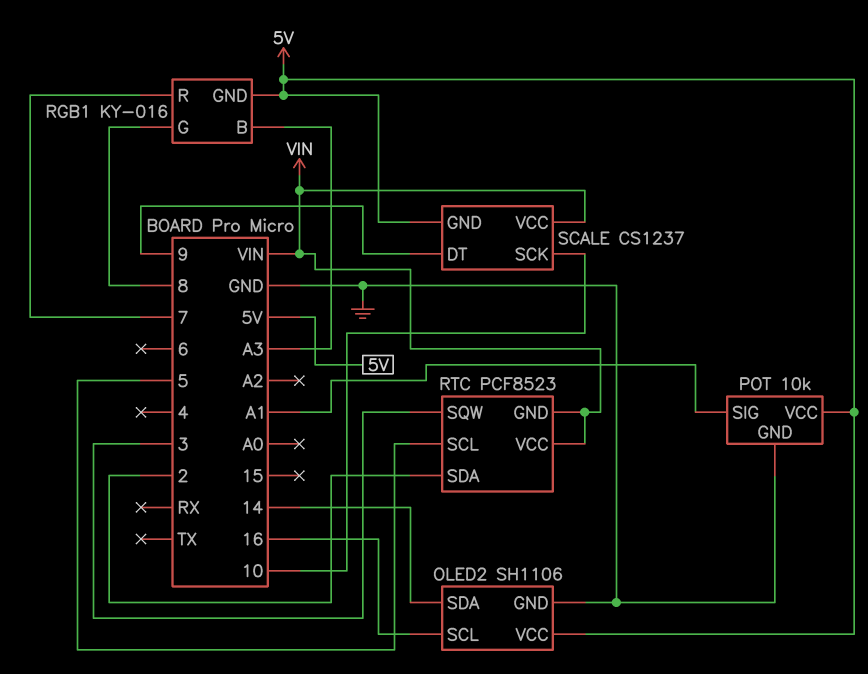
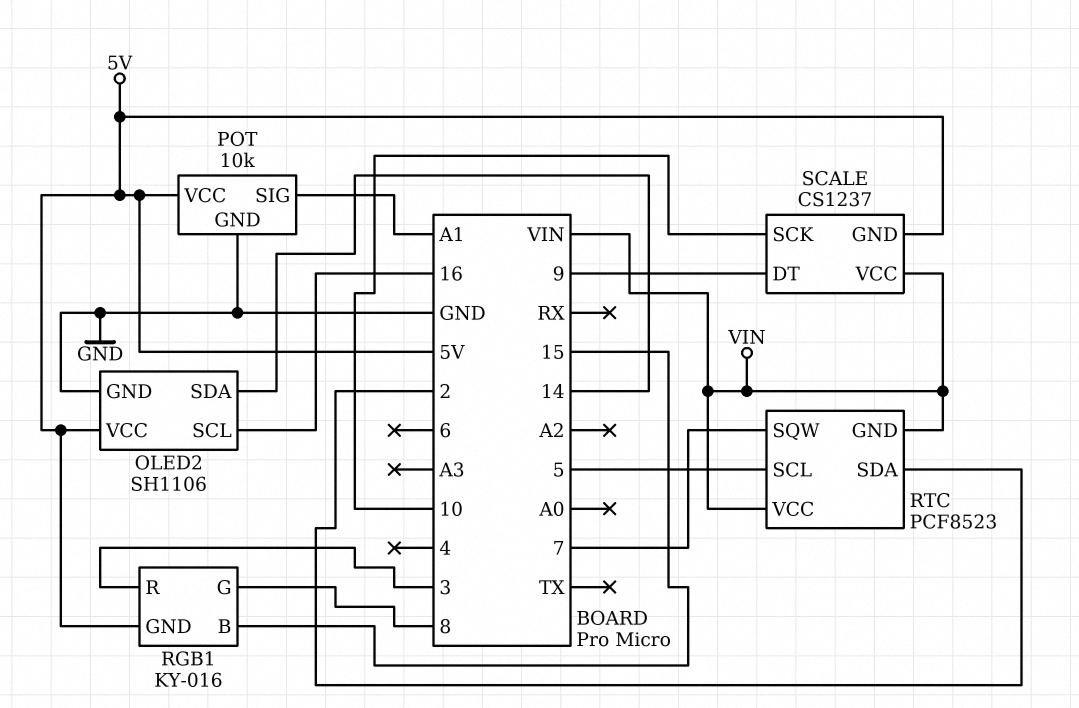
RGB1 pin B: A3 -> 15
RGB1 pin R: 7 -> 3
RTC pin SQW: 3 -> 7

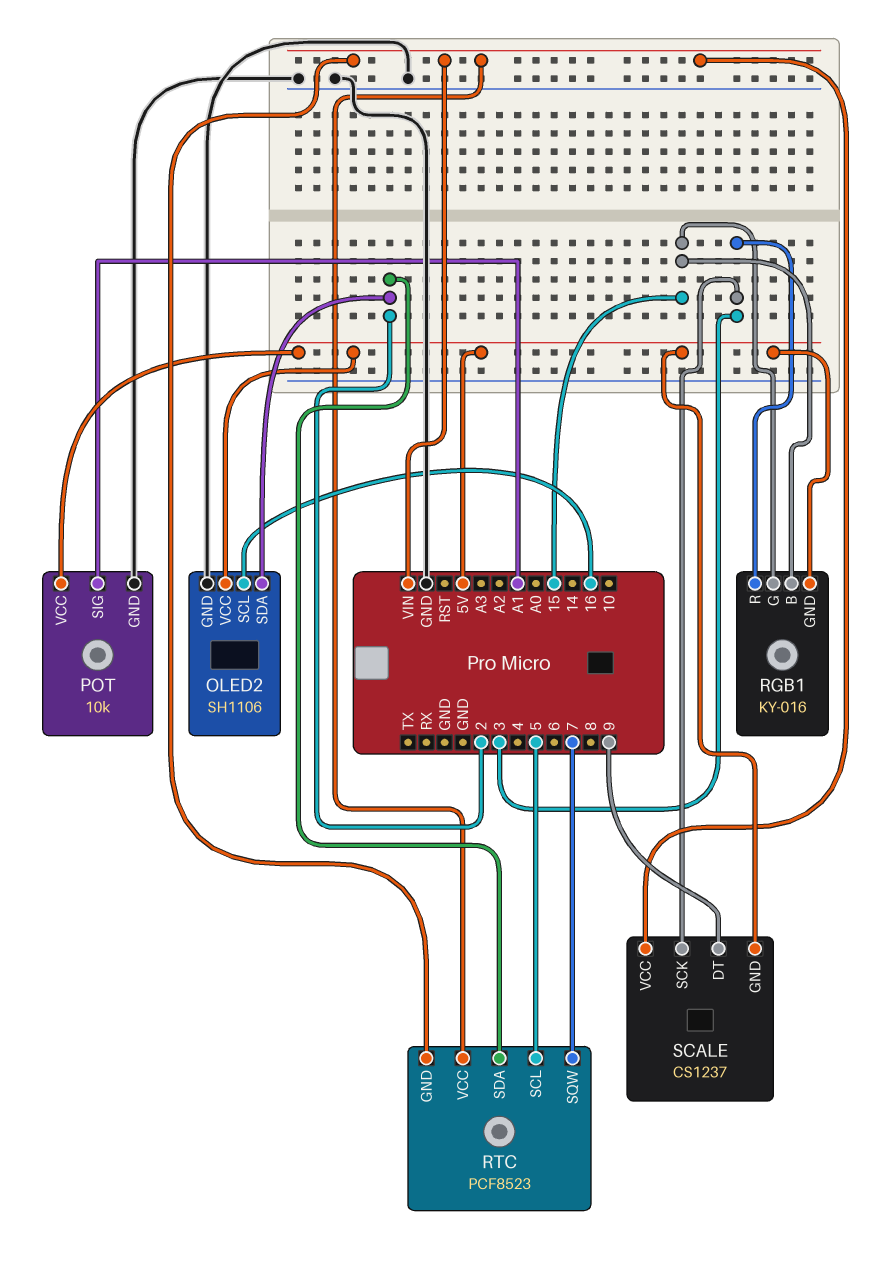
OLED2 pin SDA: 14 -> 2
RGB1 pin G: 8 -> 15
SCALE pin SCK: 10 -> 3

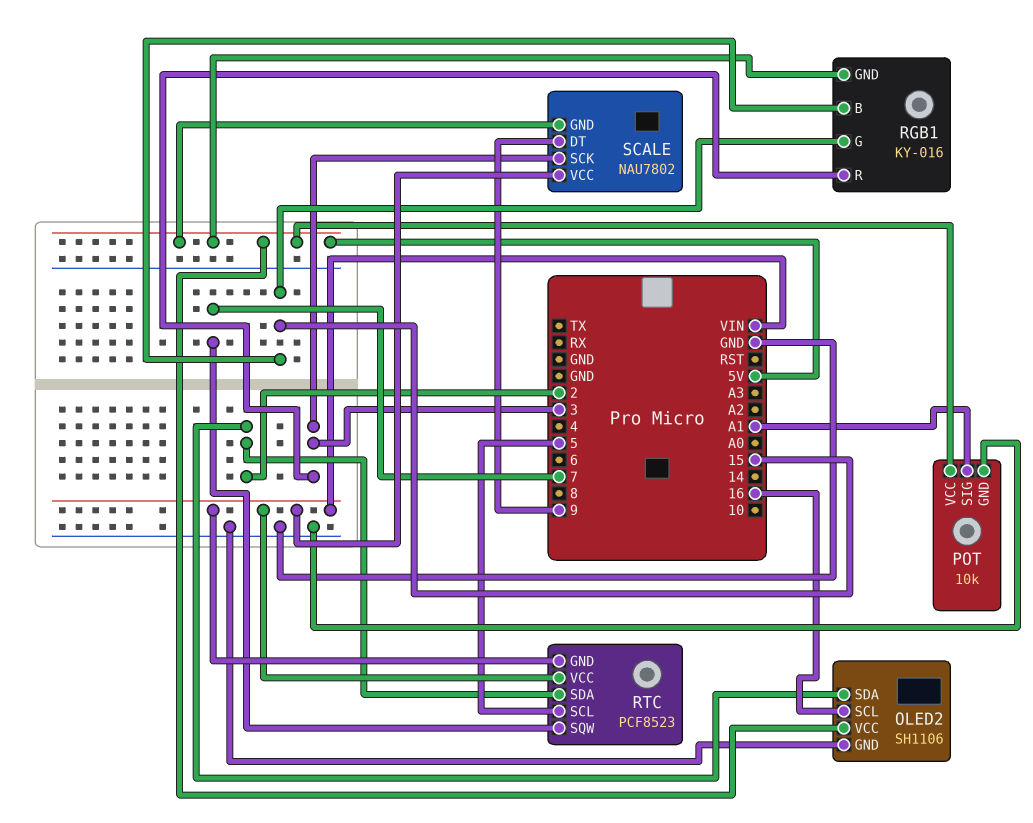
SCALE: CS1237 -> NAU7802

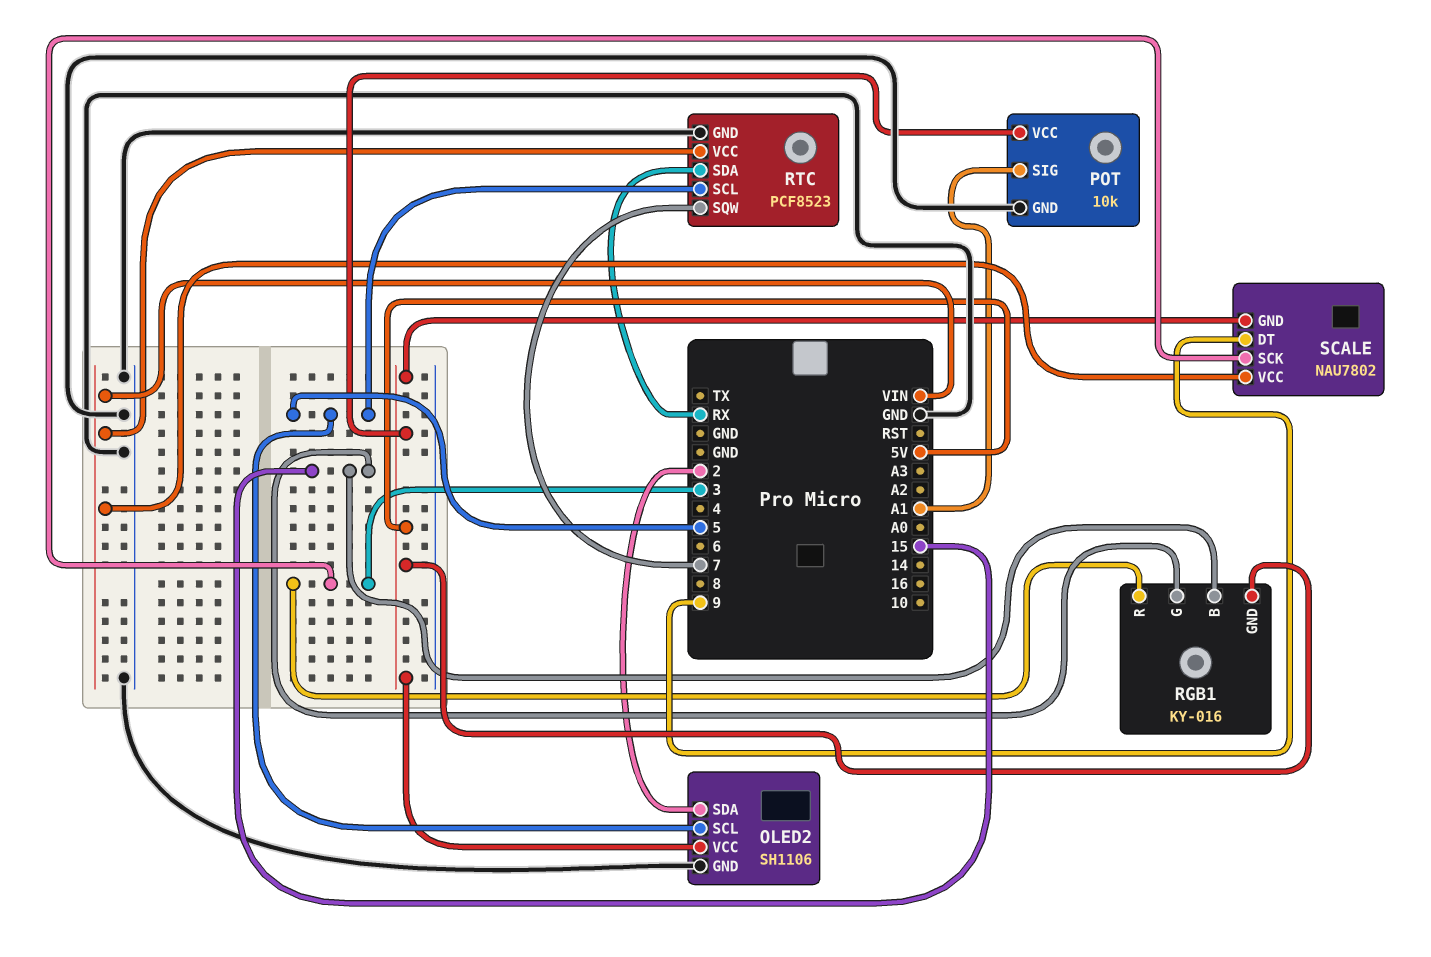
OLED2 pin SCL: 16 -> 5
RTC pin GND: VIN -> GND
RTC pin SDA: 2 -> RX

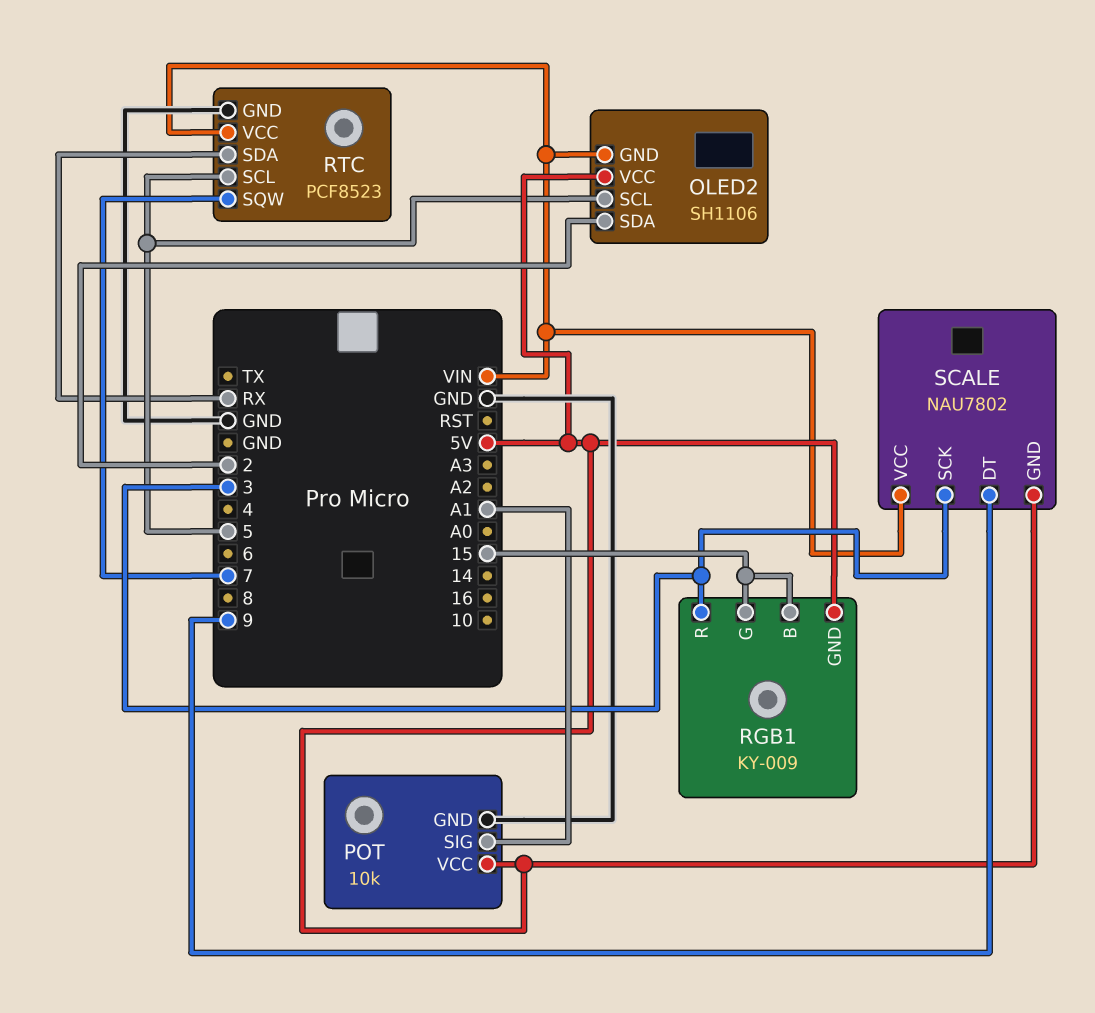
OLED2 pin GND: GND -> VIN
RGB1: KY-016 -> KY-009

